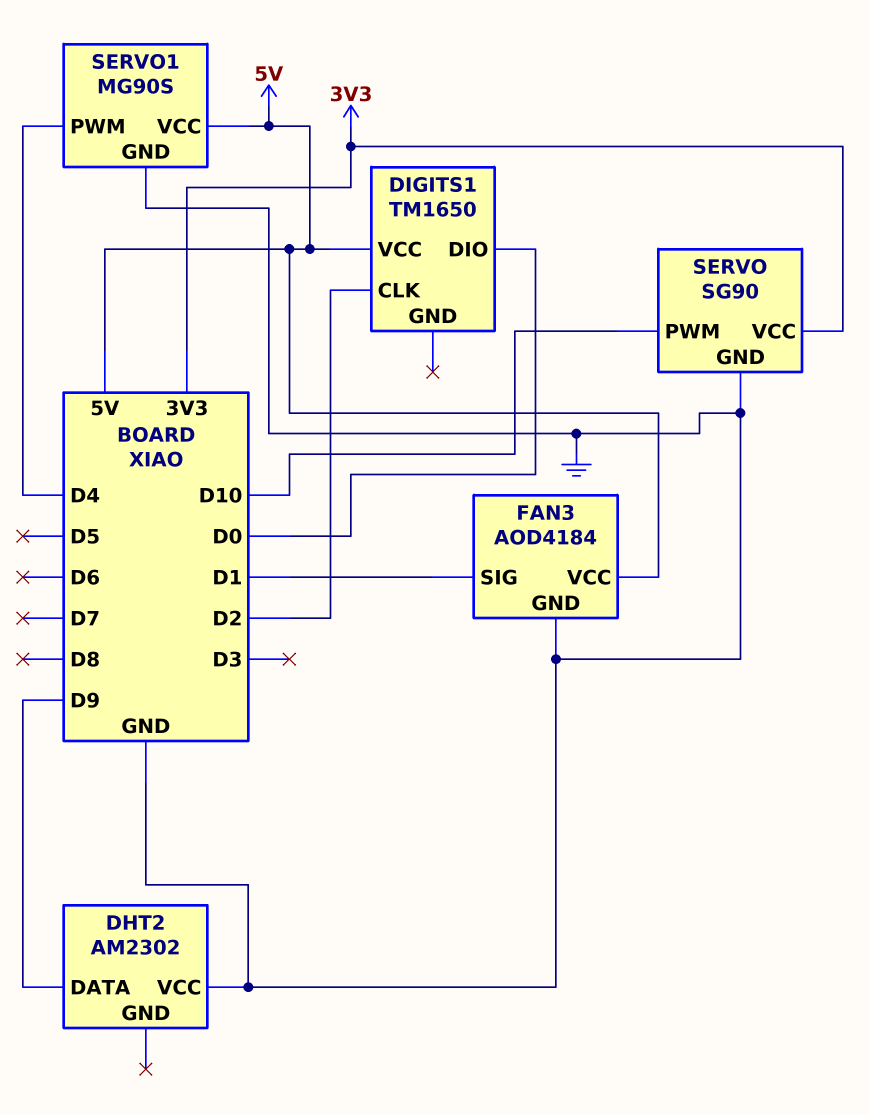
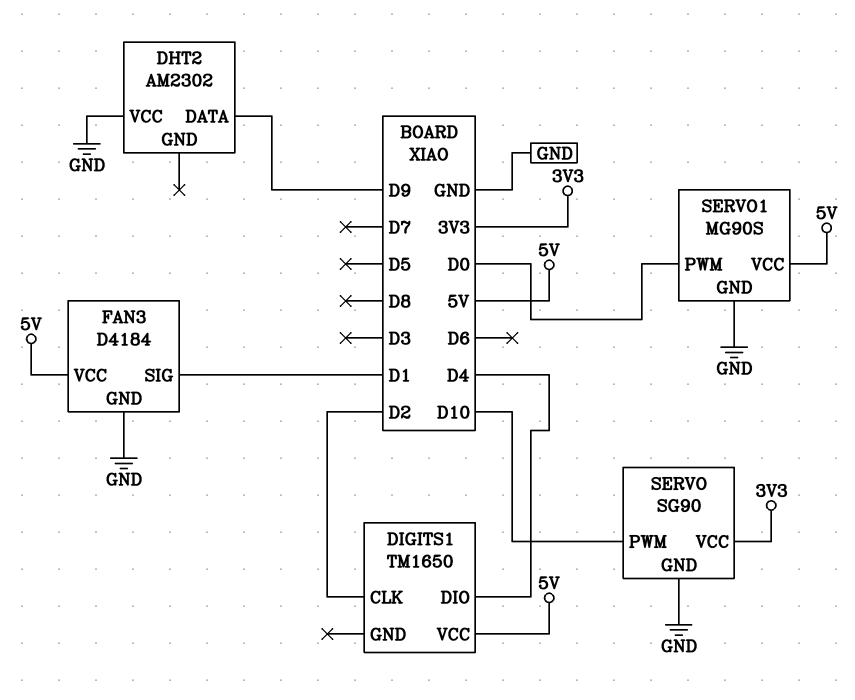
DIGITS1 pin DIO: D0 -> D4
FAN3: AOD4184 -> D4184
SERVO1 pin PWM: D4 -> D0

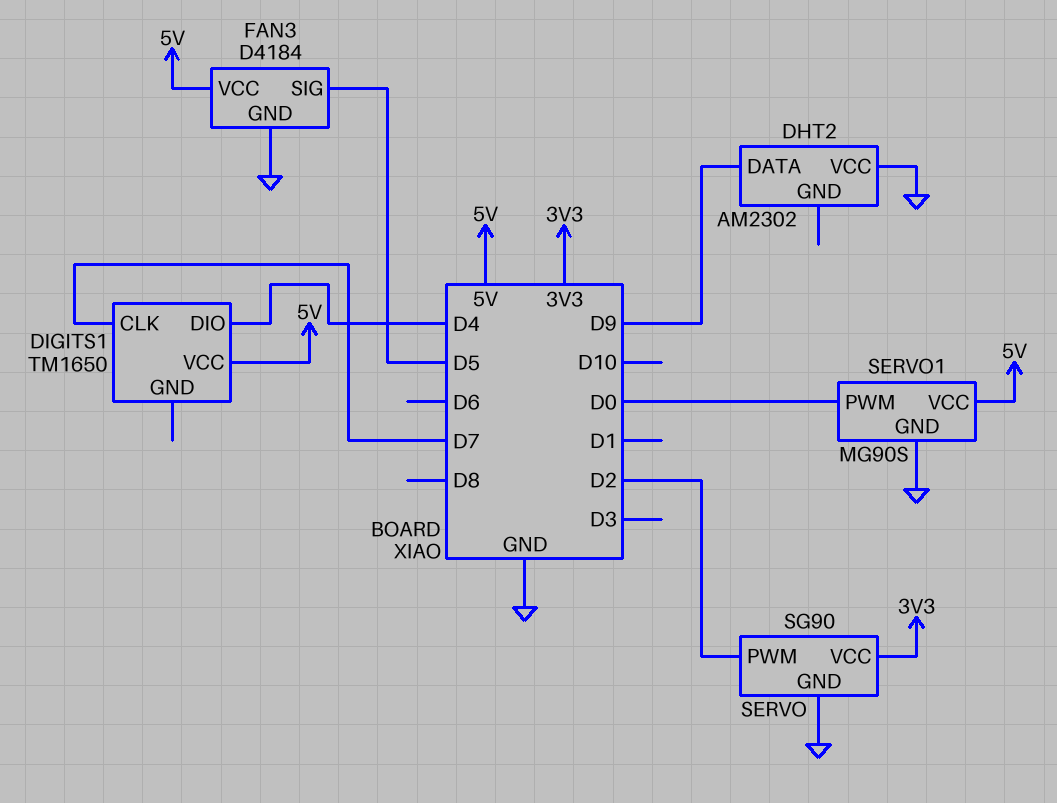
DIGITS1 pin CLK: D2 -> D7
FAN3 pin SIG: D1 -> D5
SERVO pin PWM: D10 -> D2

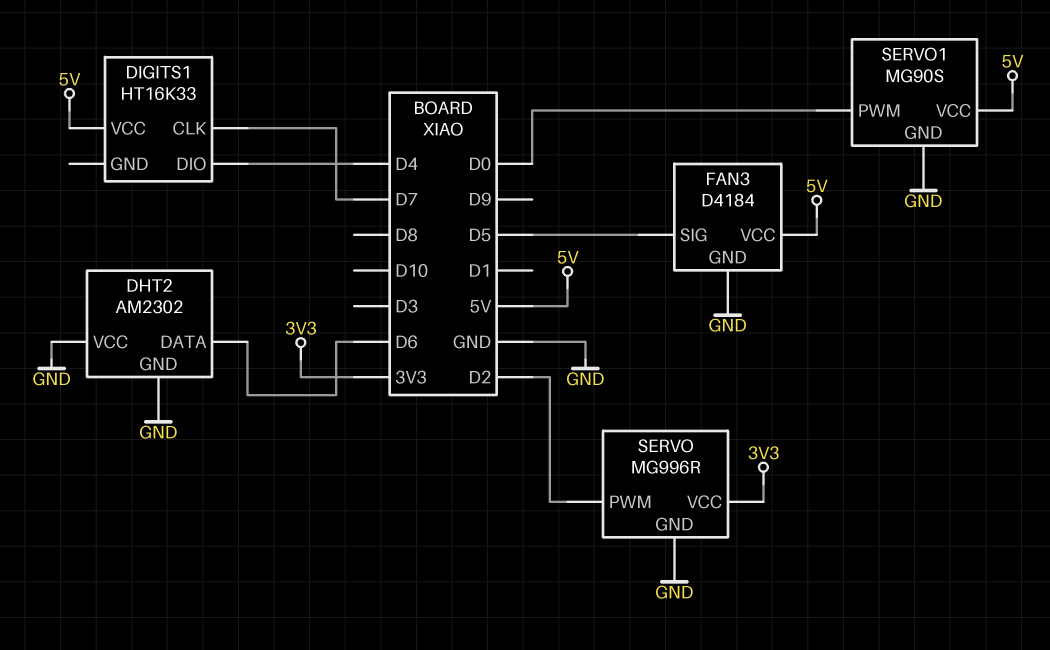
DHT2 pin DATA: D9 -> D6
DHT2 pin GND: none -> GND
DIGITS1: TM1650 -> HT16K33
SERVO: SG90 -> MG996R

